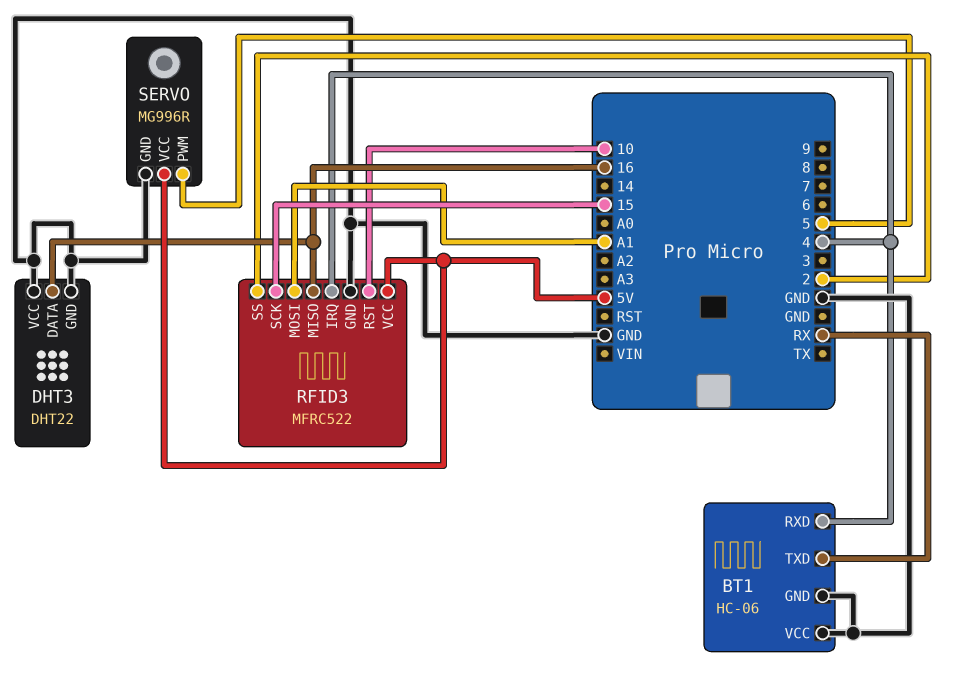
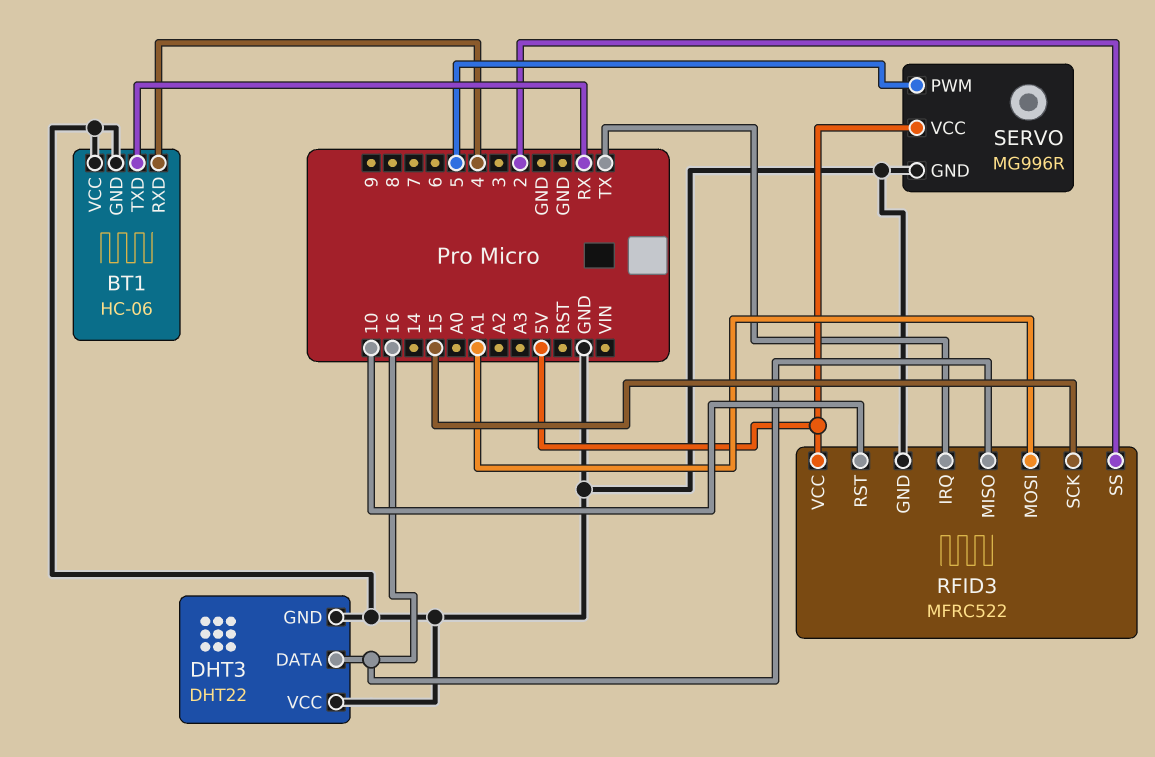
RFID3 pin IRQ: 4 -> TX

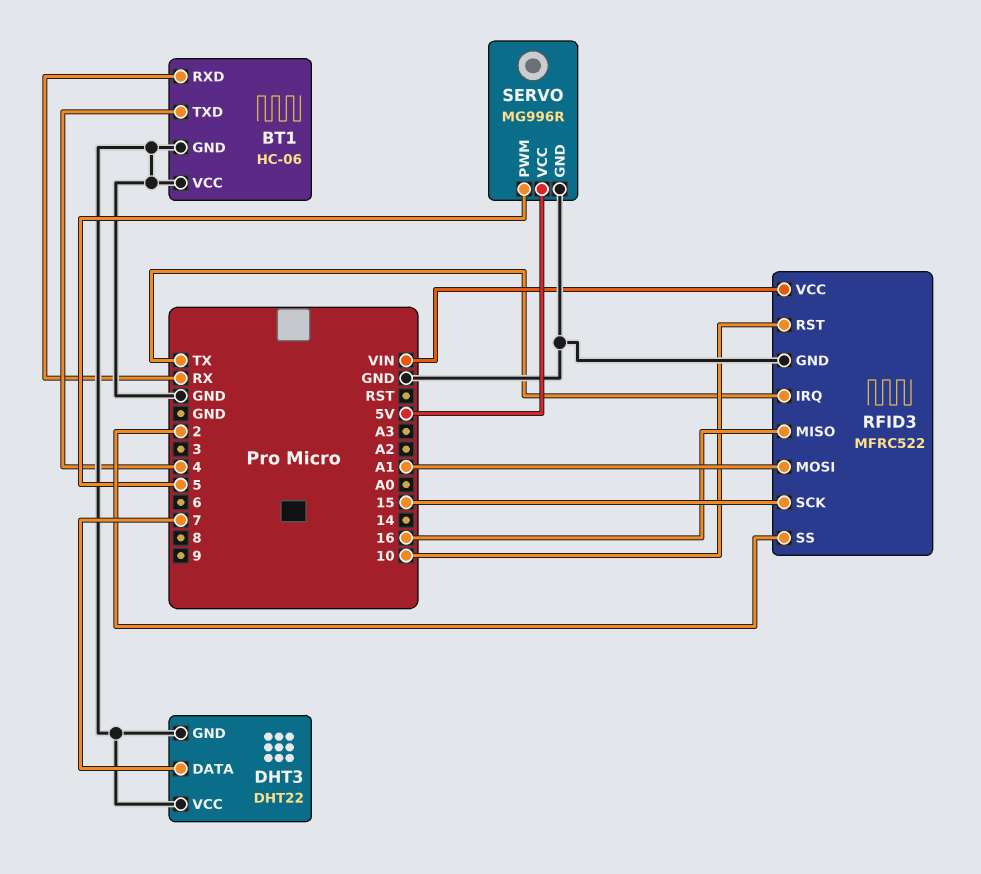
BT1 pin RXD: 4 -> RX
BT1 pin TXD: RX -> 4
DHT3 pin DATA: 16 -> 7
RFID3 pin VCC: 5V -> VIN

